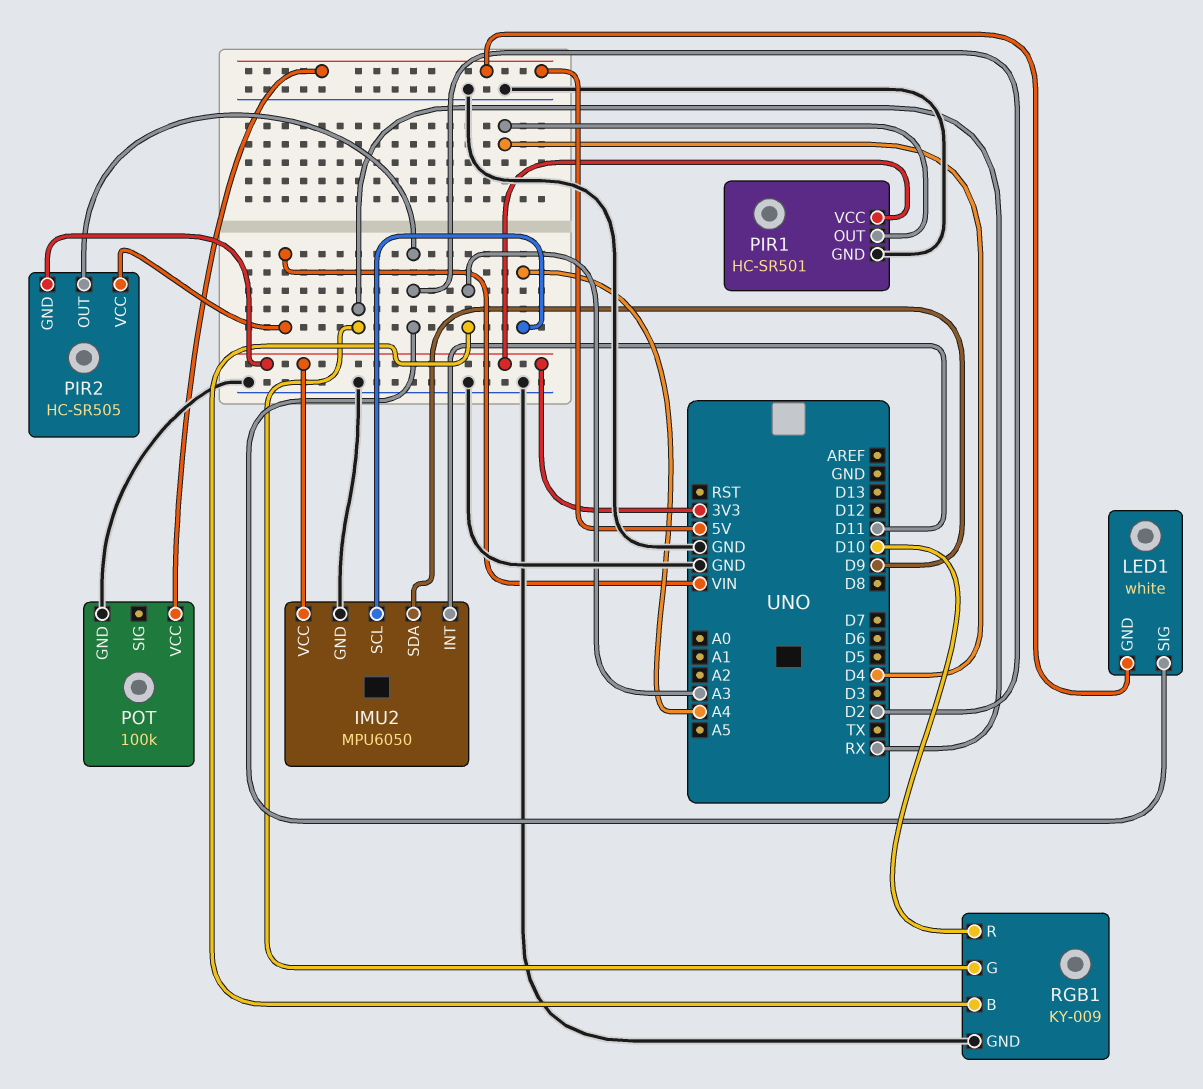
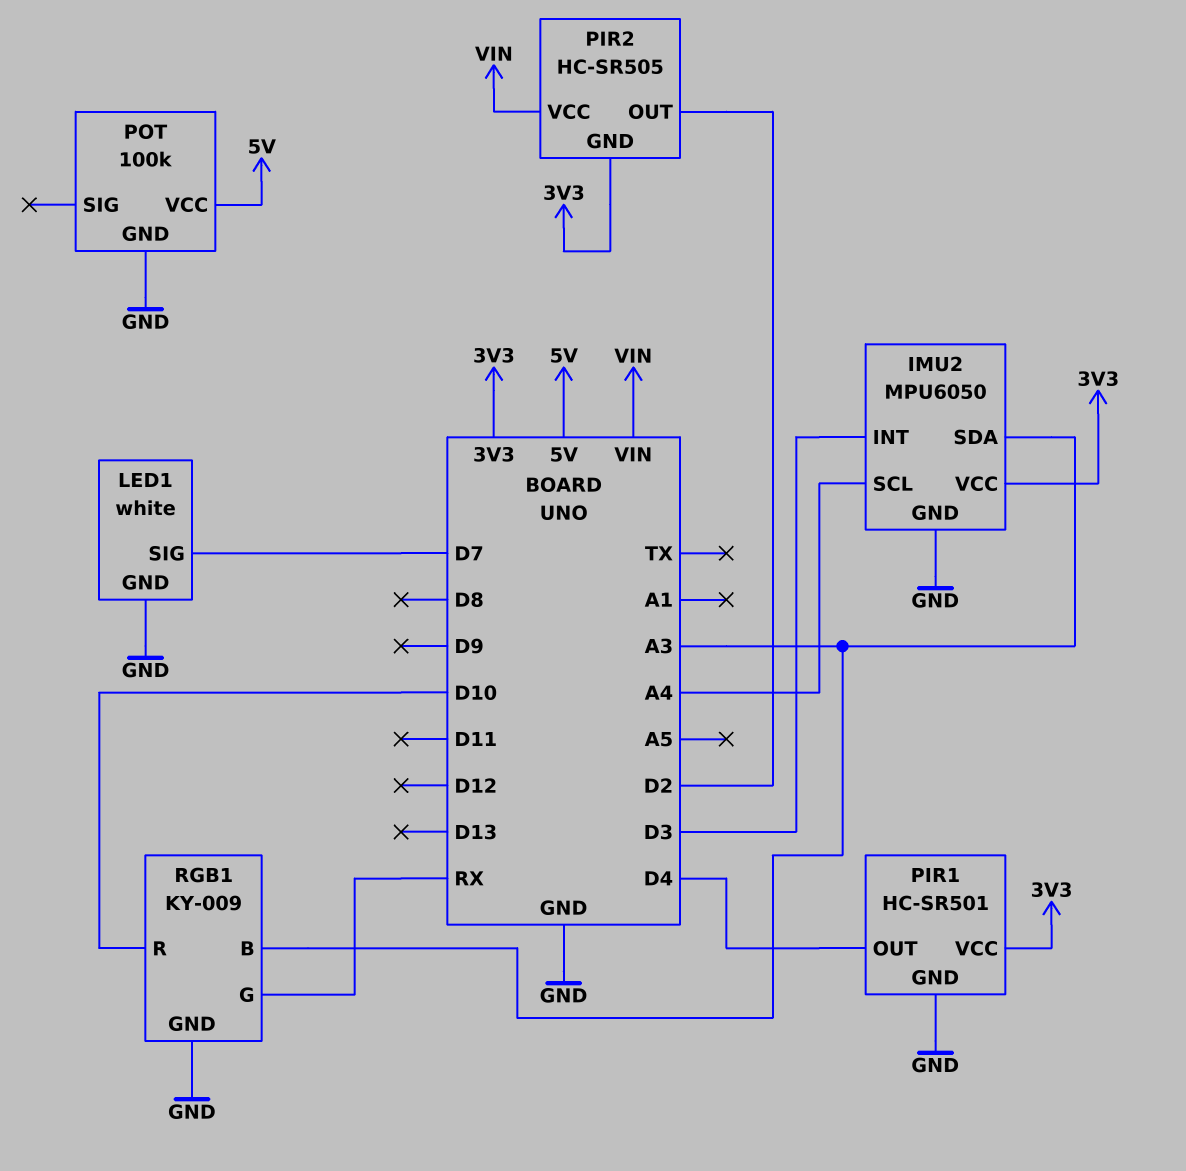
IMU2 pin INT: D11 -> D3
IMU2 pin SDA: D9 -> A3
LED1 pin GND: 5V -> GND
LED1 pin SIG: D2 -> D7

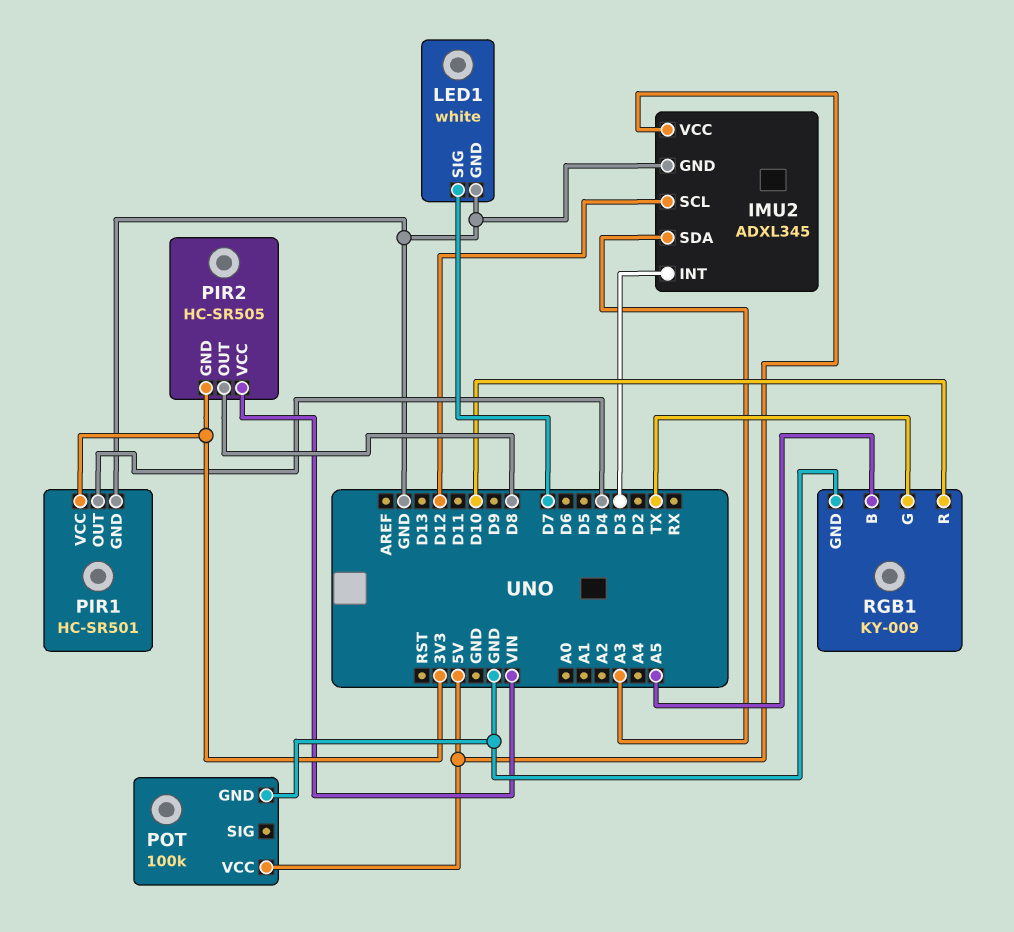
IMU2: MPU6050 -> ADXL345
IMU2 pin SCL: A4 -> D12
IMU2 pin VCC: 3V3 -> 5V
PIR2 pin OUT: D2 -> D8
RGB1 pin B: A3 -> A5
RGB1 pin G: RX -> TX

